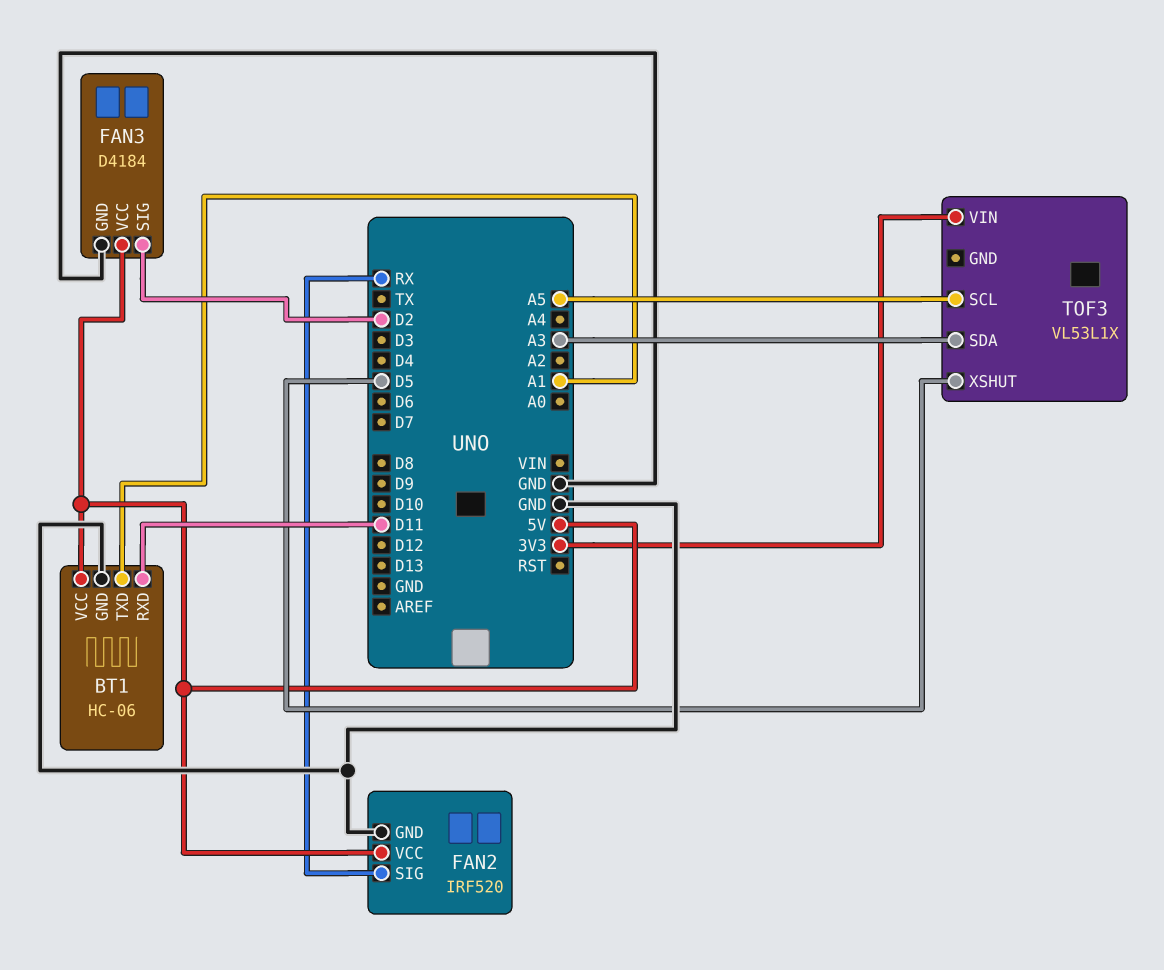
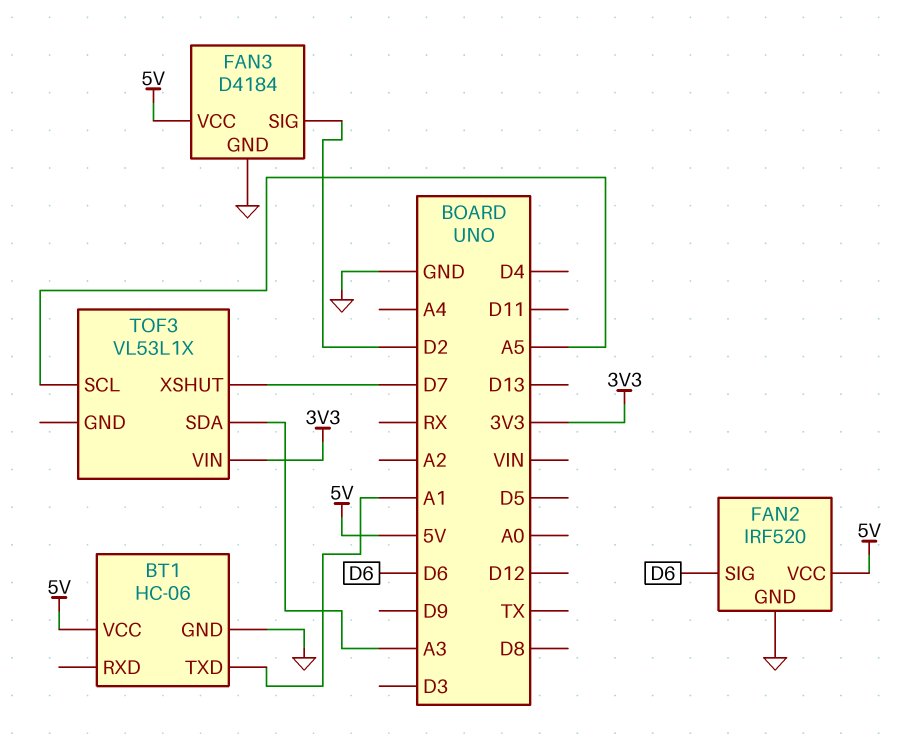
BT1 pin RXD: D11 -> none
FAN2 pin SIG: RX -> D6
TOF3 pin XSHUT: D5 -> D7

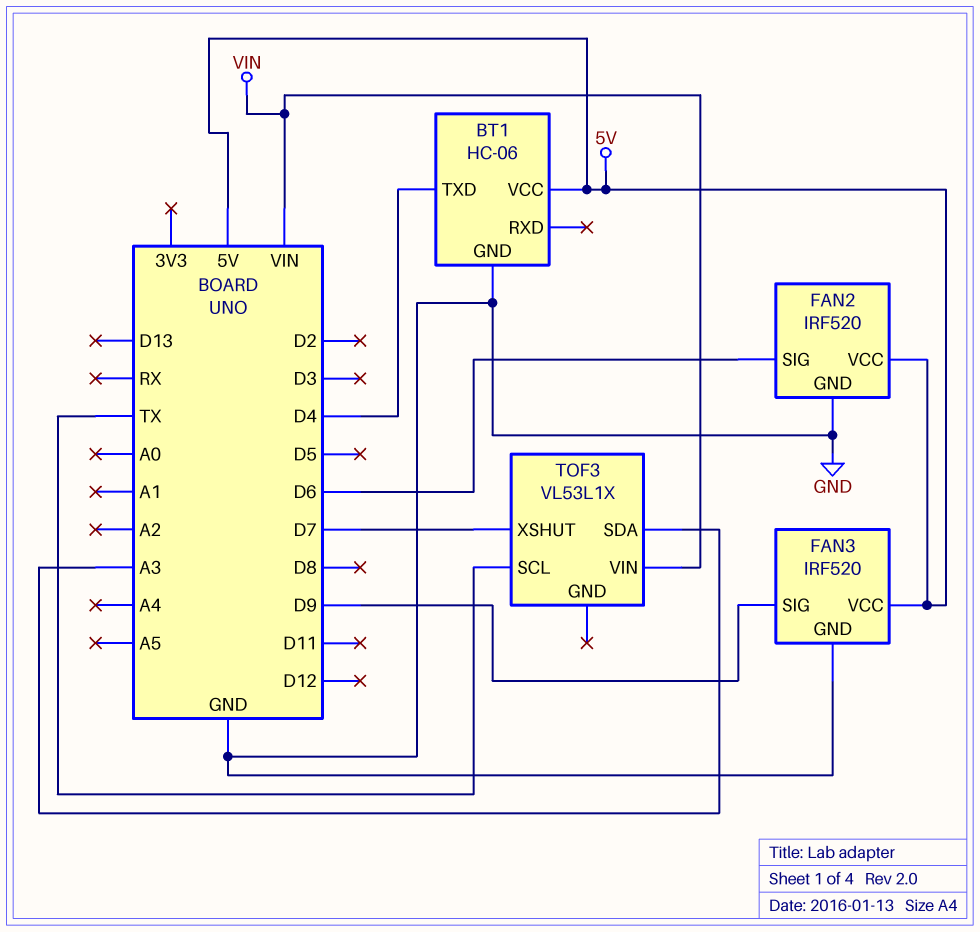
BT1 pin TXD: A1 -> D4
FAN3: D4184 -> IRF520
FAN3 pin SIG: D2 -> D9
TOF3 pin SCL: A5 -> TX
TOF3 pin VIN: 3V3 -> VIN

